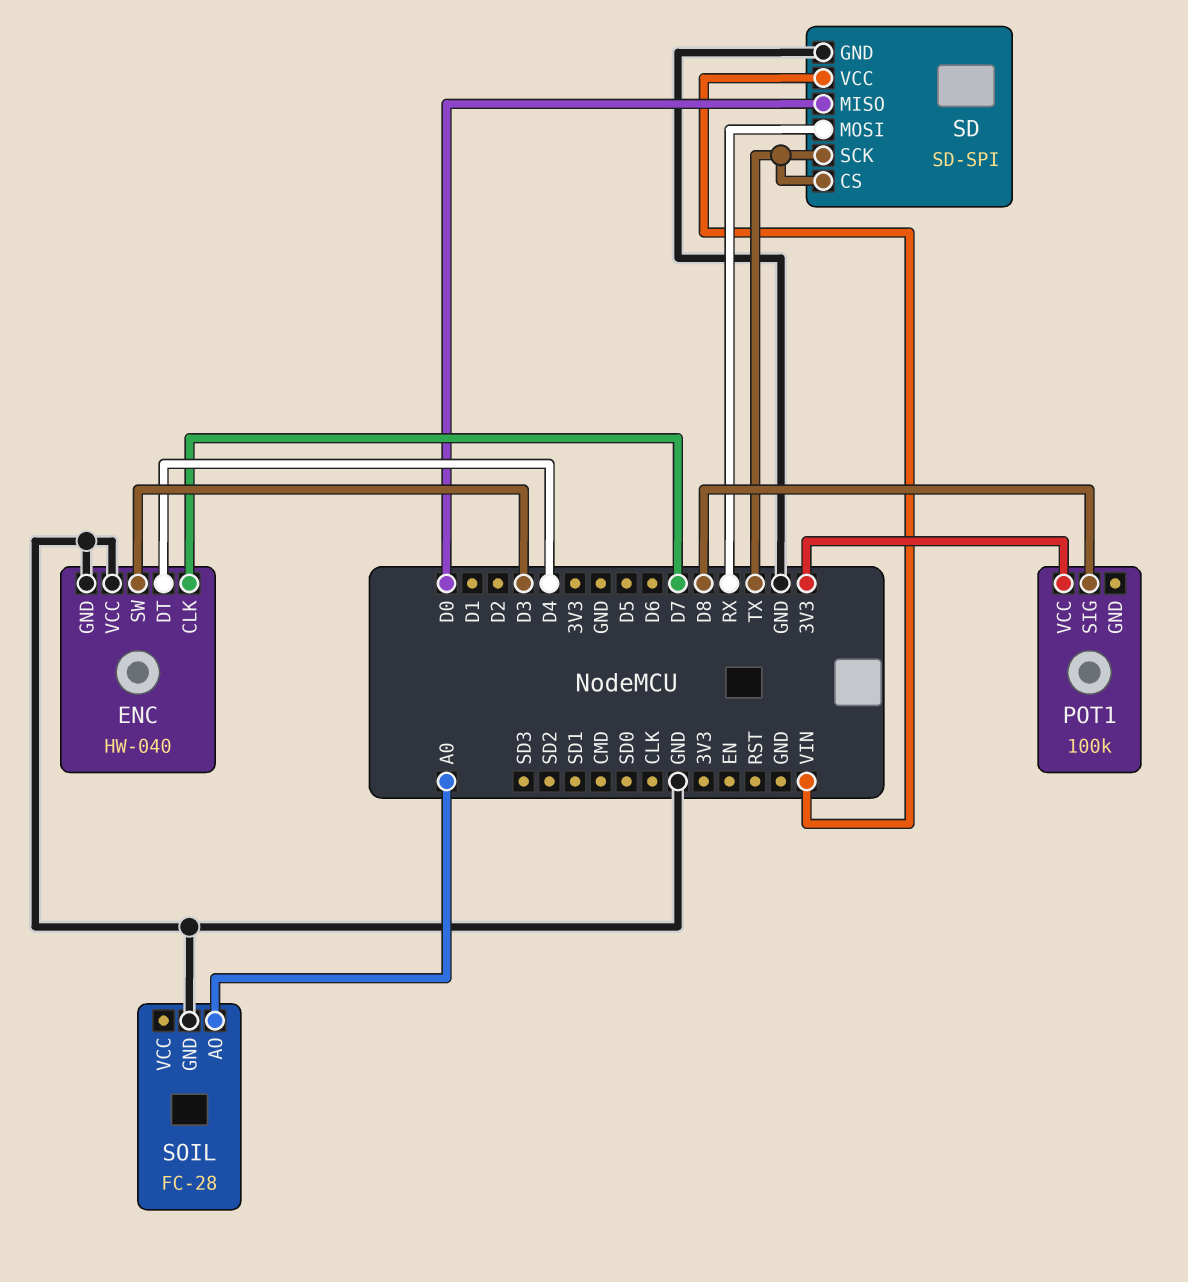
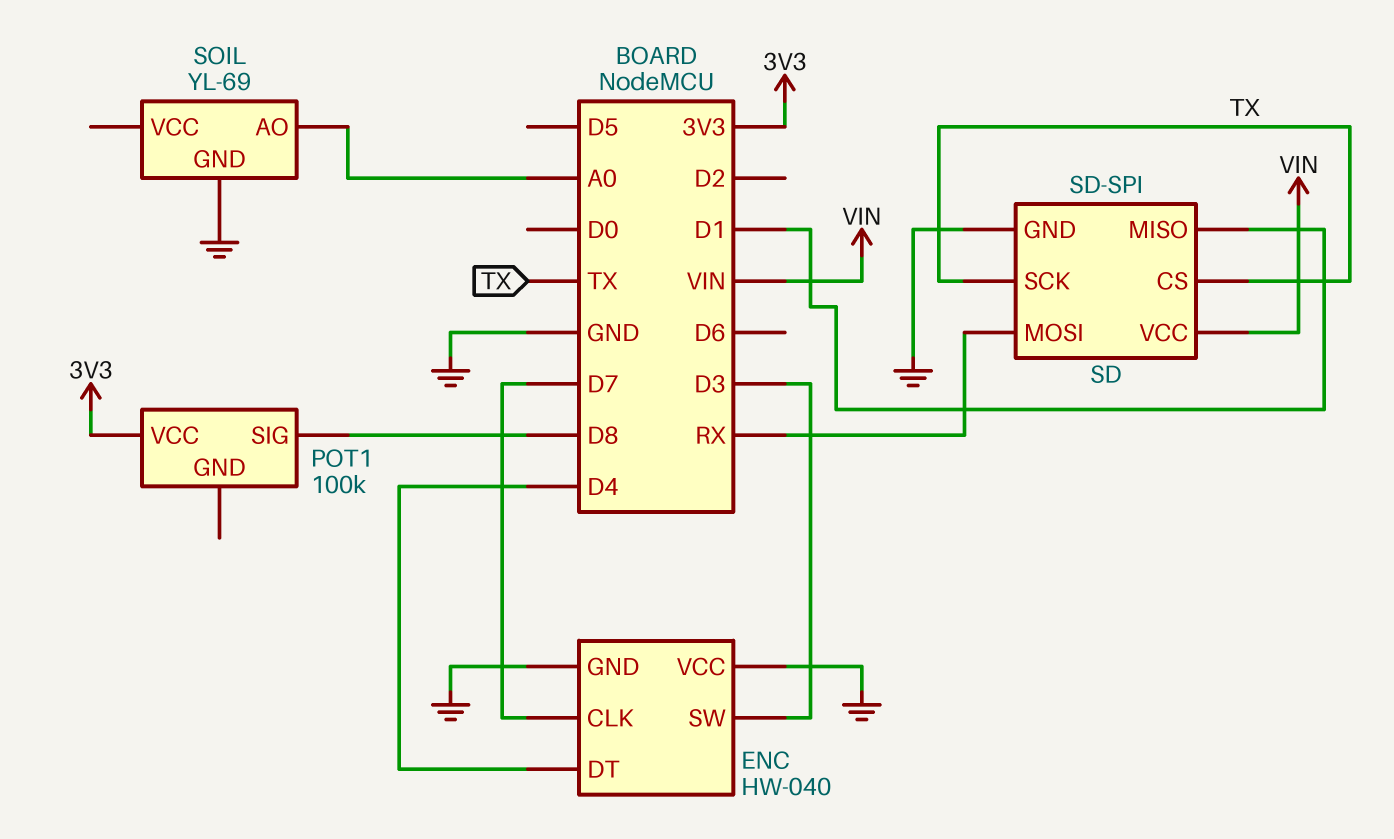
SD pin MISO: D0 -> D1
SOIL: FC-28 -> YL-69

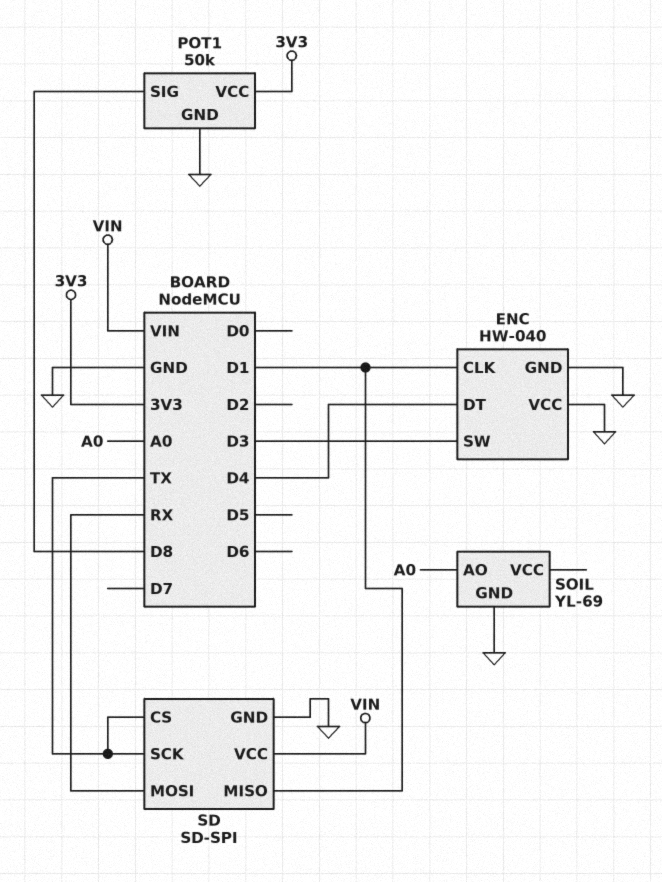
ENC pin CLK: D7 -> D1
POT1: 100k -> 50k
POT1 pin GND: none -> GND

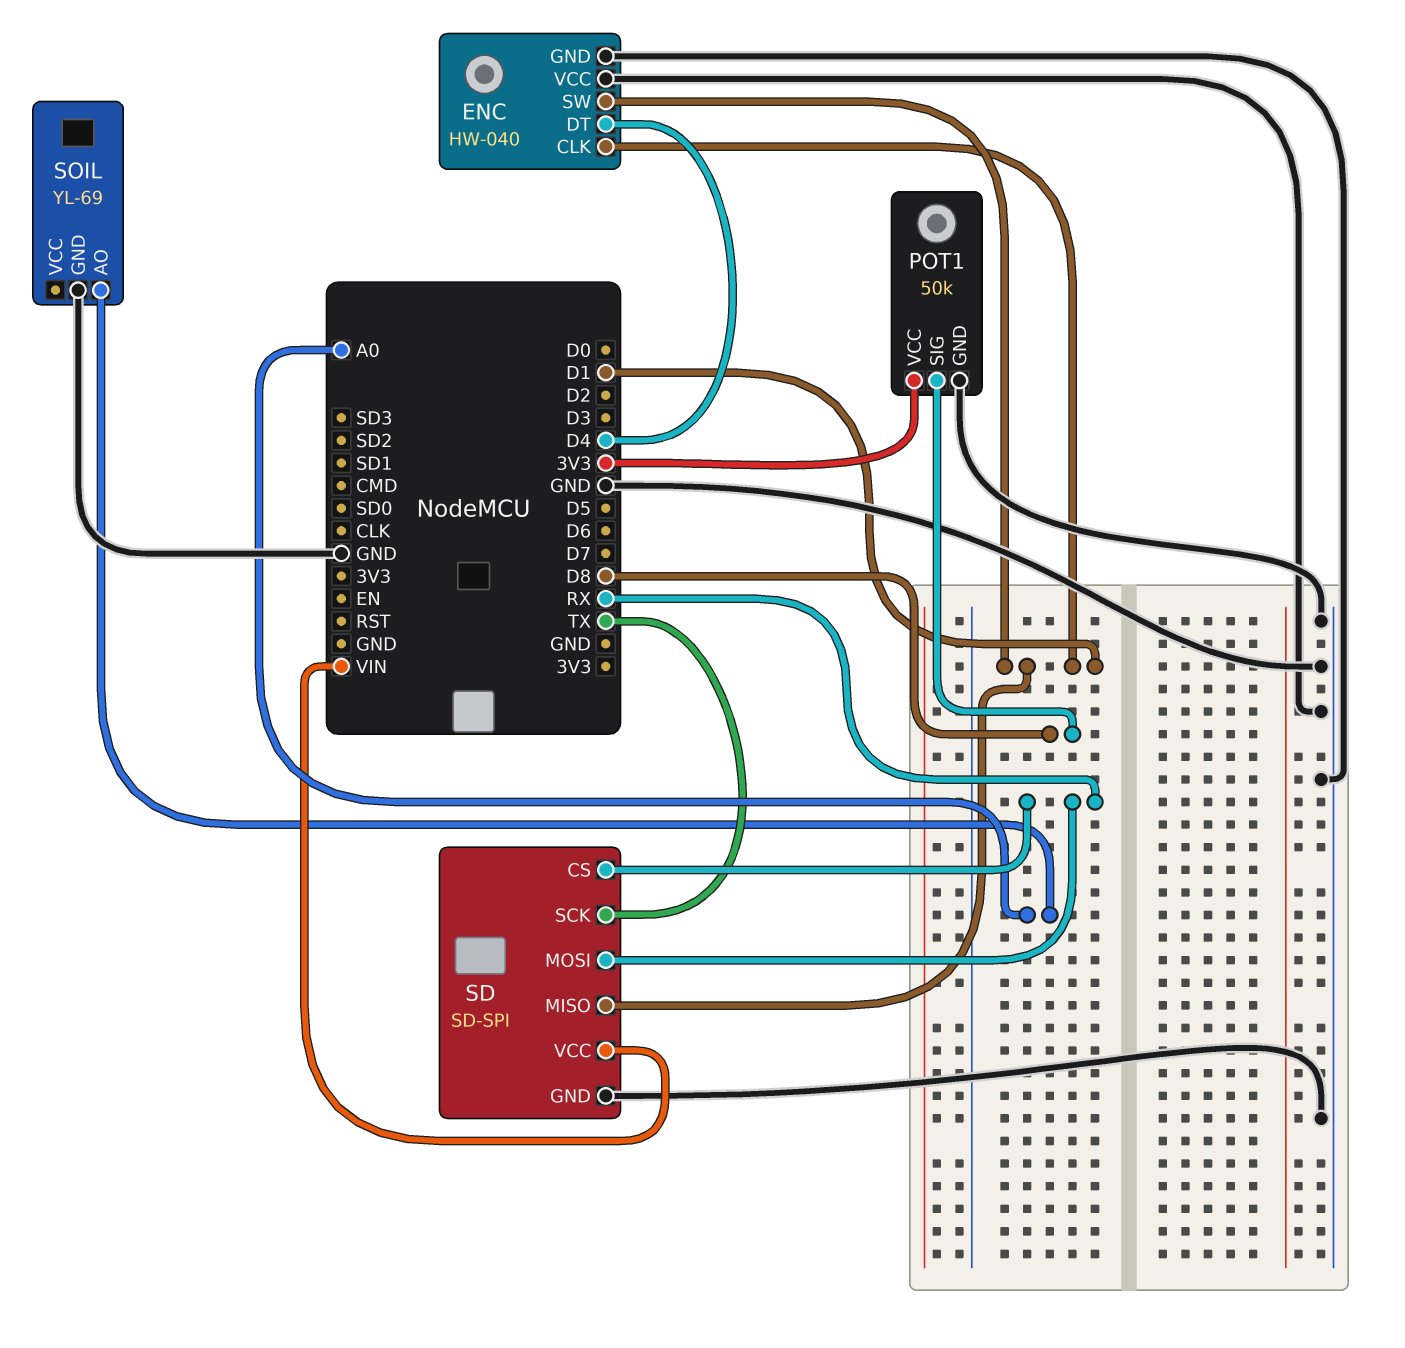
ENC pin SW: D3 -> D1
SD pin CS: TX -> RX

